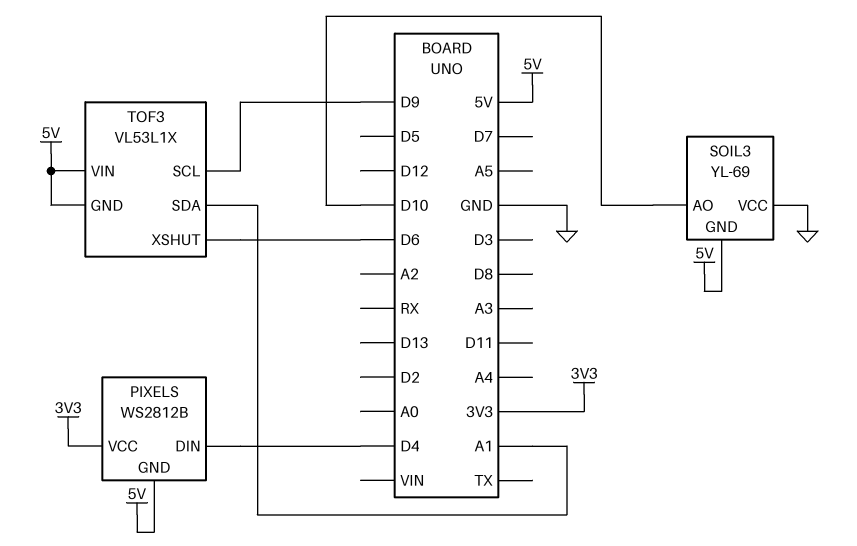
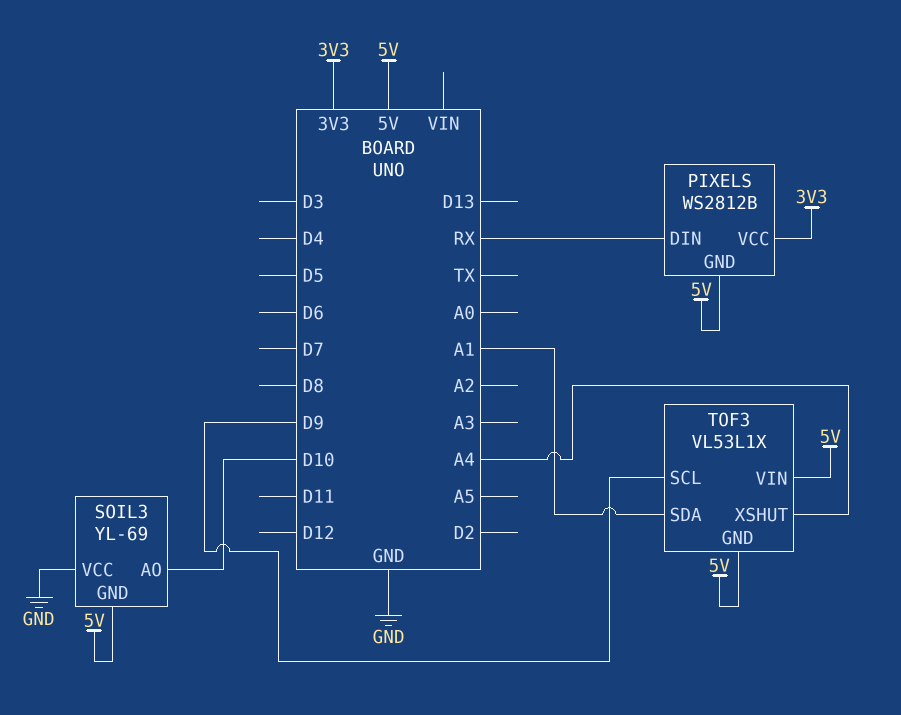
PIXELS pin DIN: D4 -> RX
TOF3 pin XSHUT: D6 -> A4

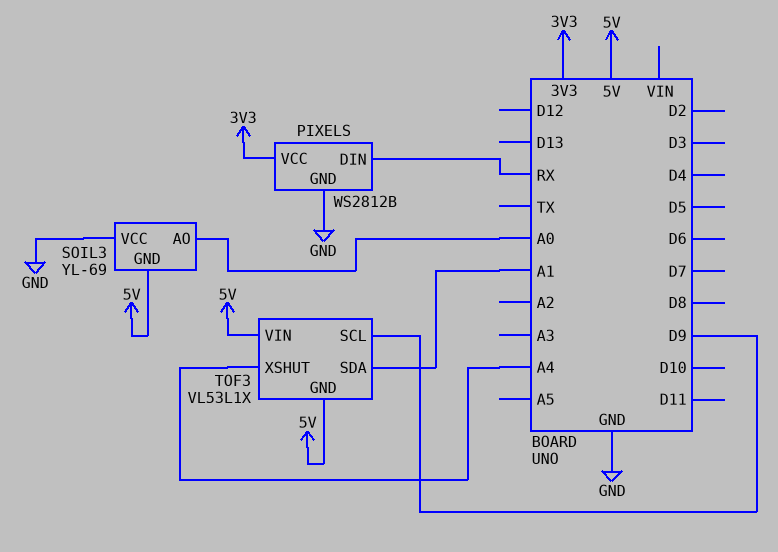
PIXELS pin GND: 5V -> GND
SOIL3 pin AO: D10 -> A0

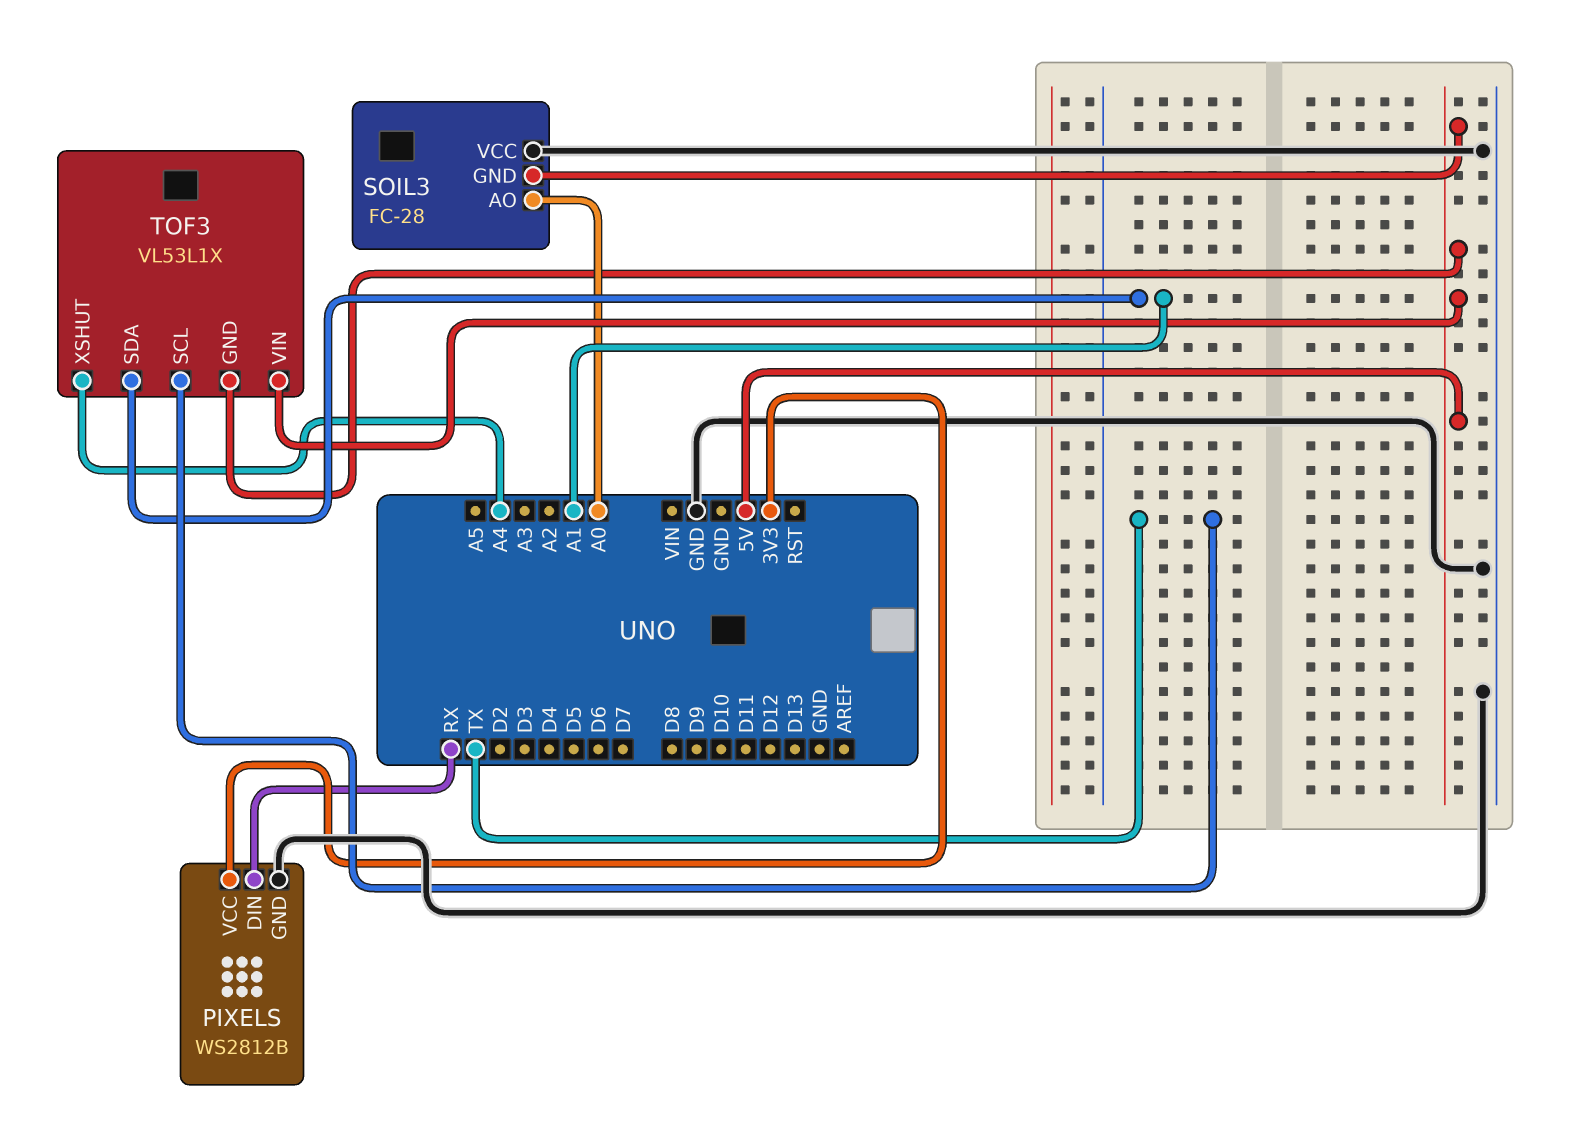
SOIL3: YL-69 -> FC-28
TOF3 pin SCL: D9 -> TX

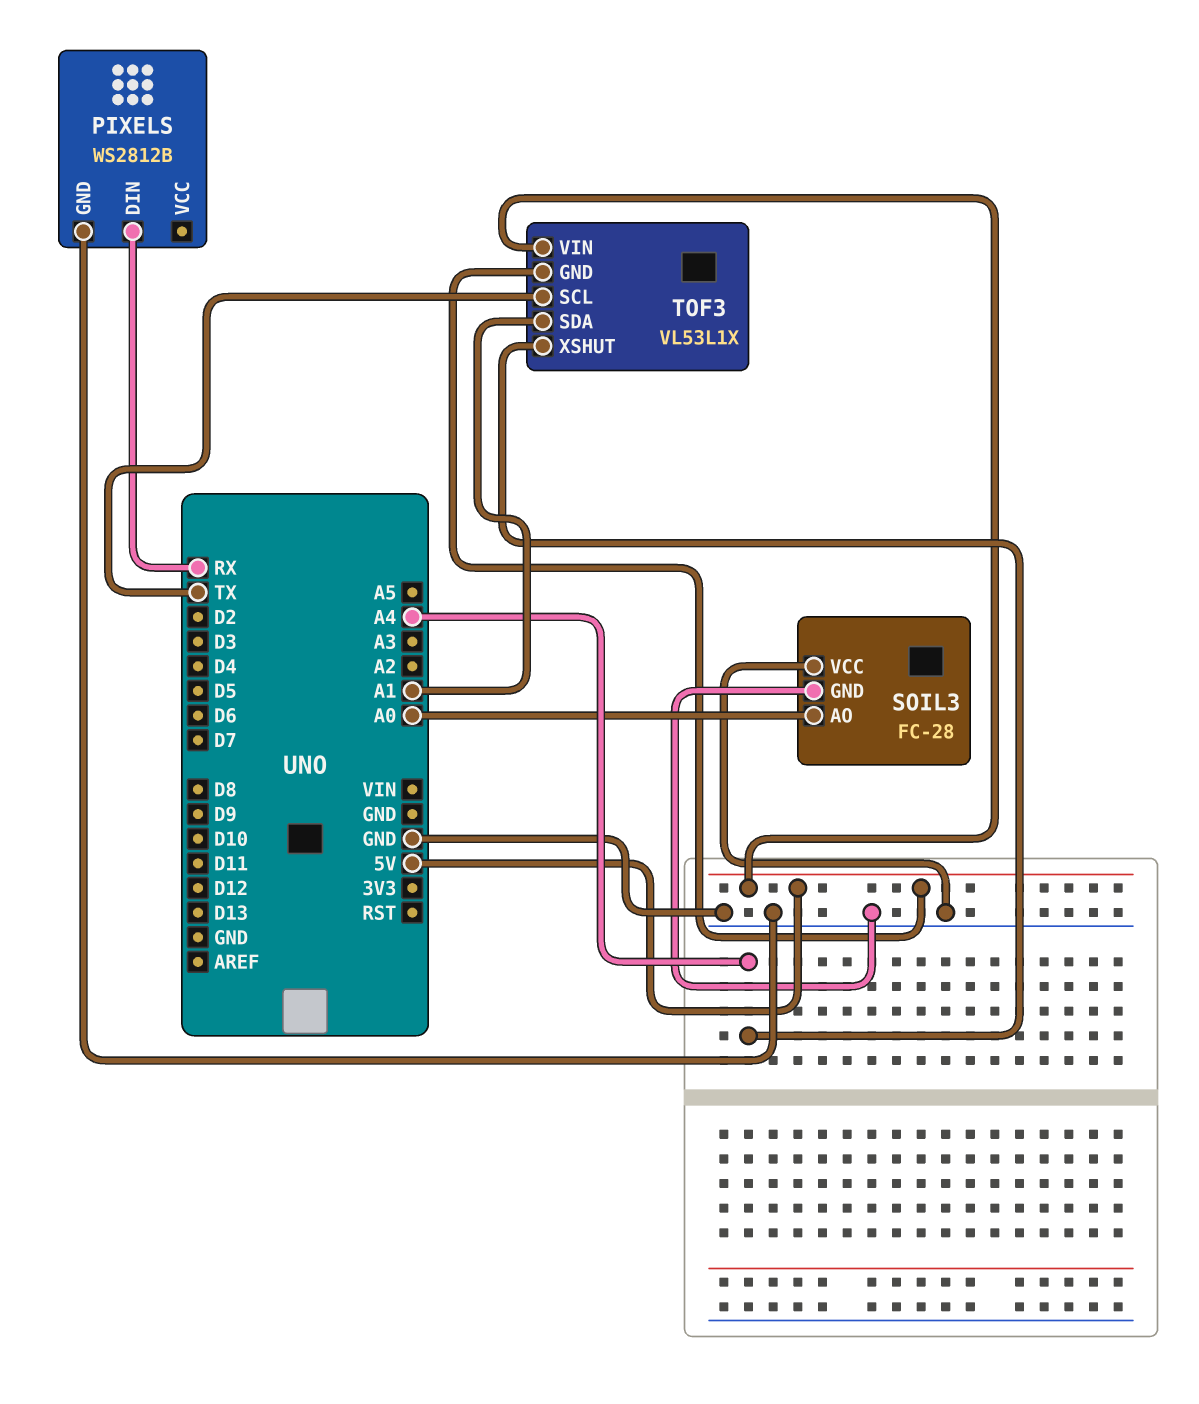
PIXELS pin VCC: 3V3 -> none
SOIL3 pin GND: 5V -> GND

